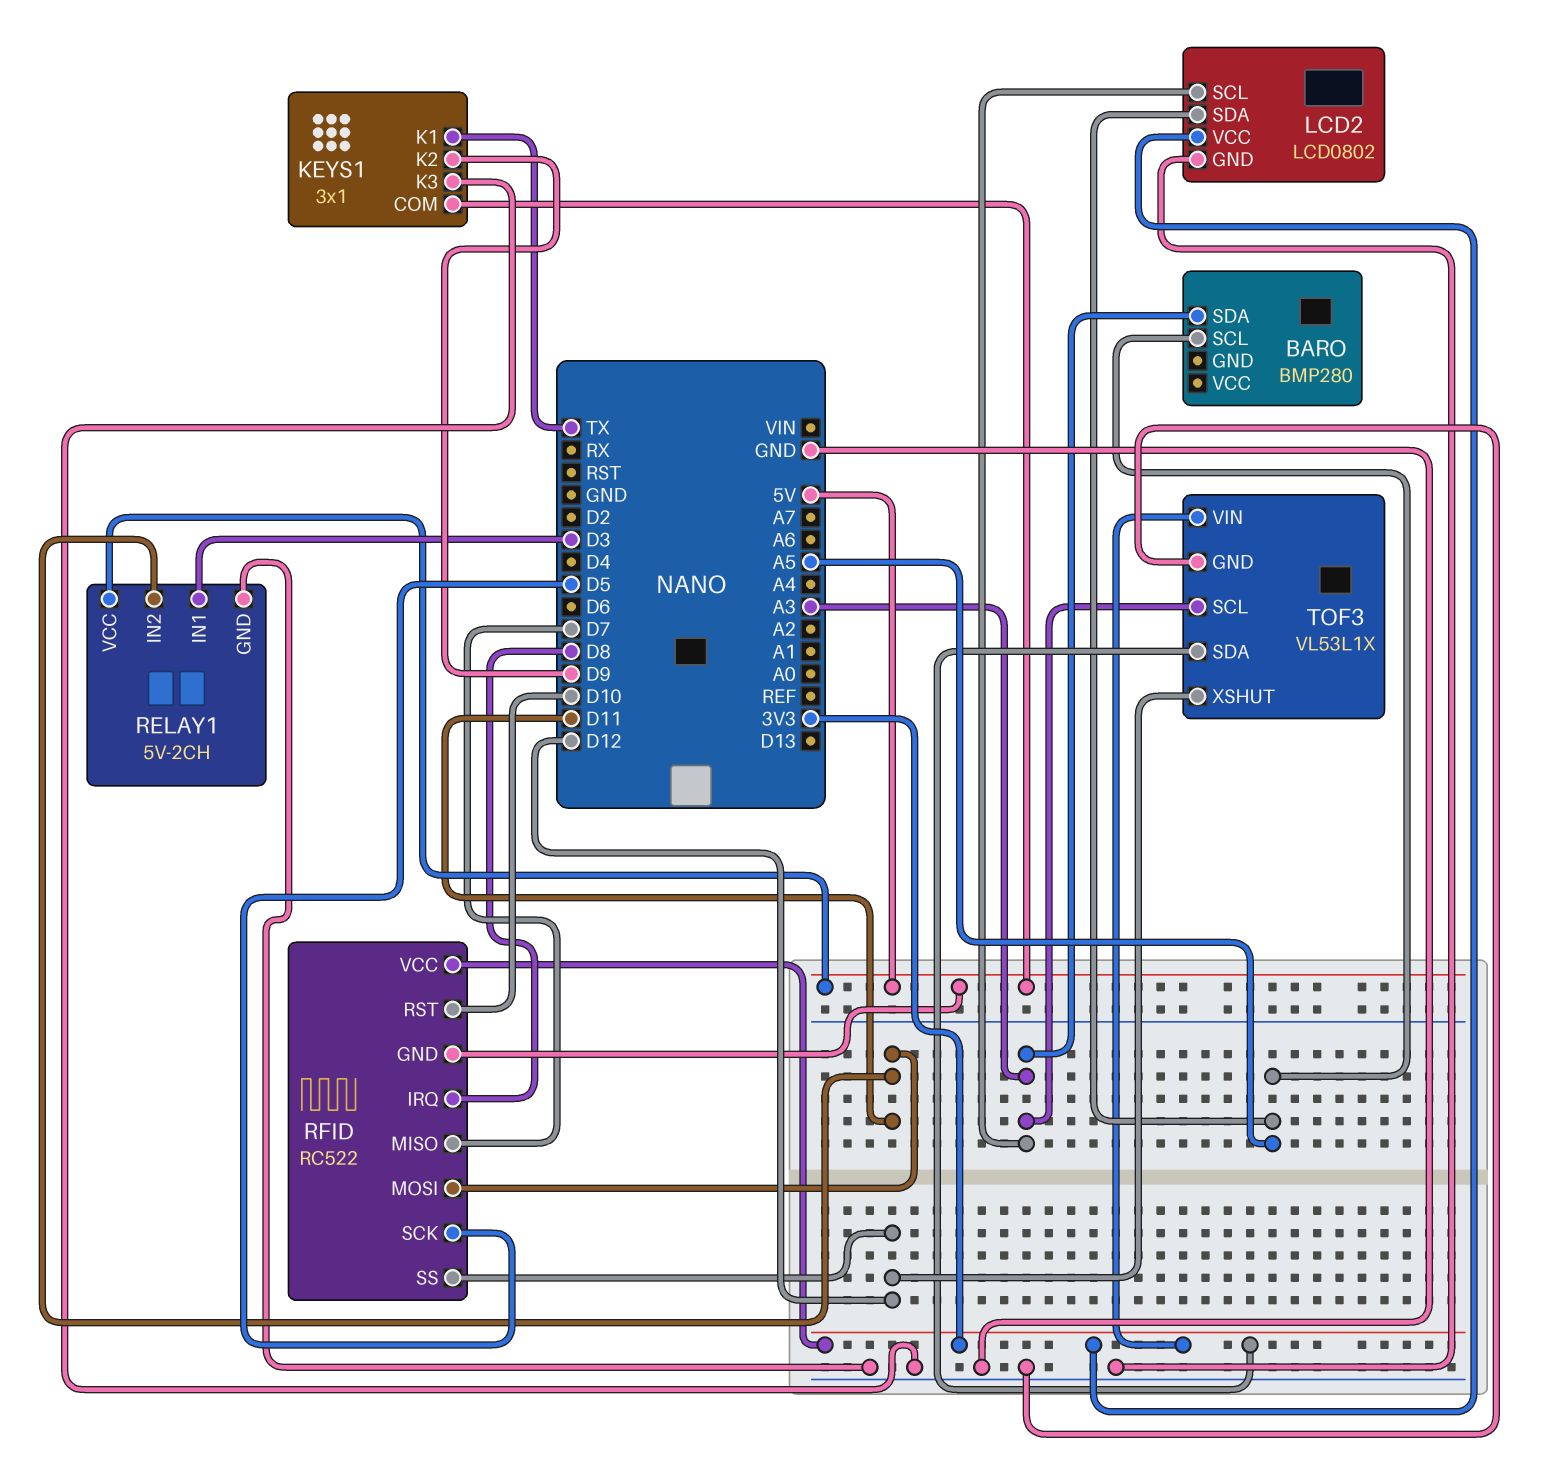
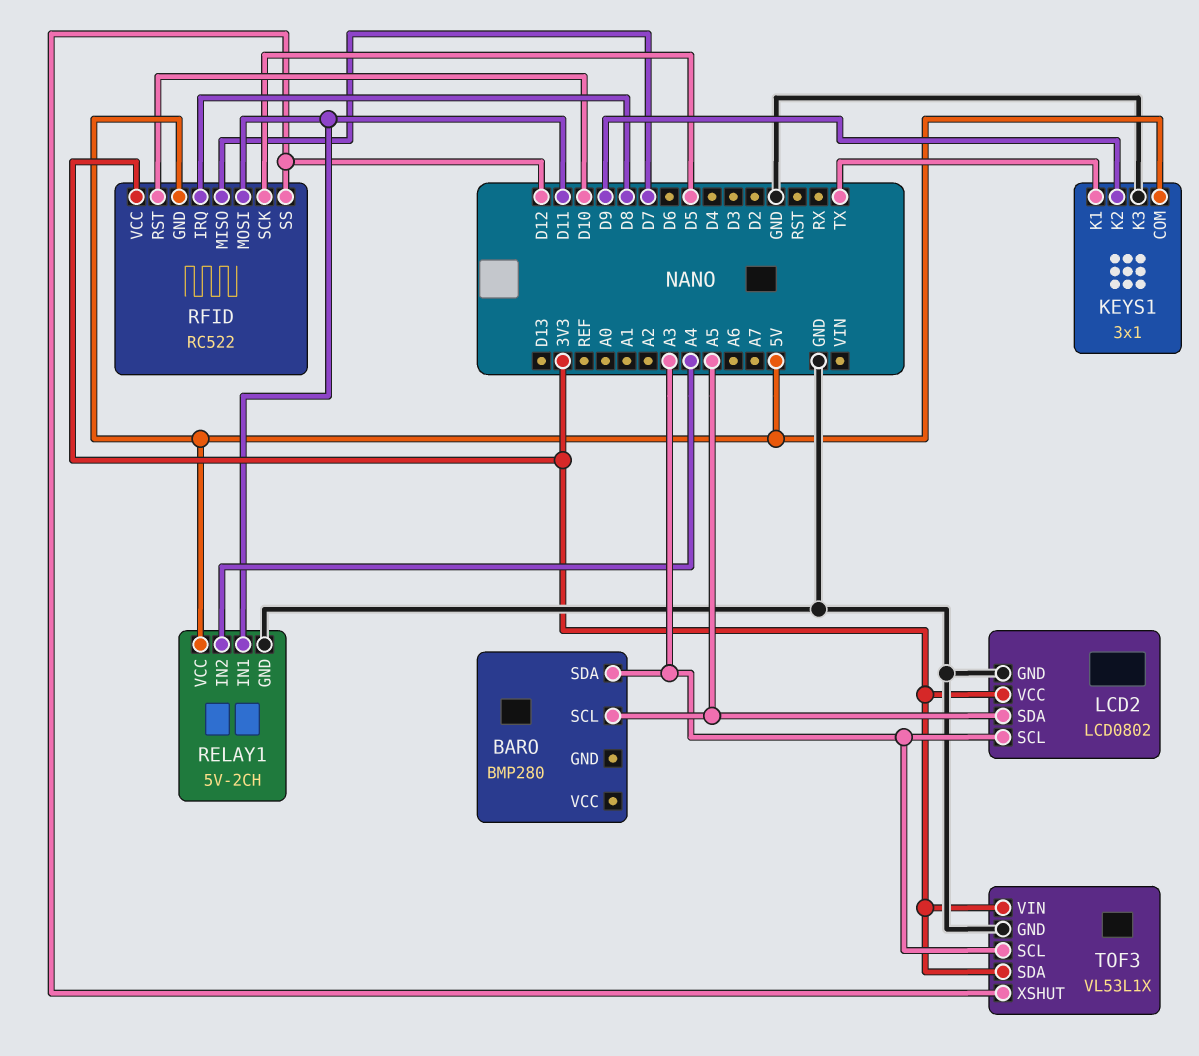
RELAY1 pin IN1: D3 -> D11
RELAY1 pin IN2: D11 -> A4

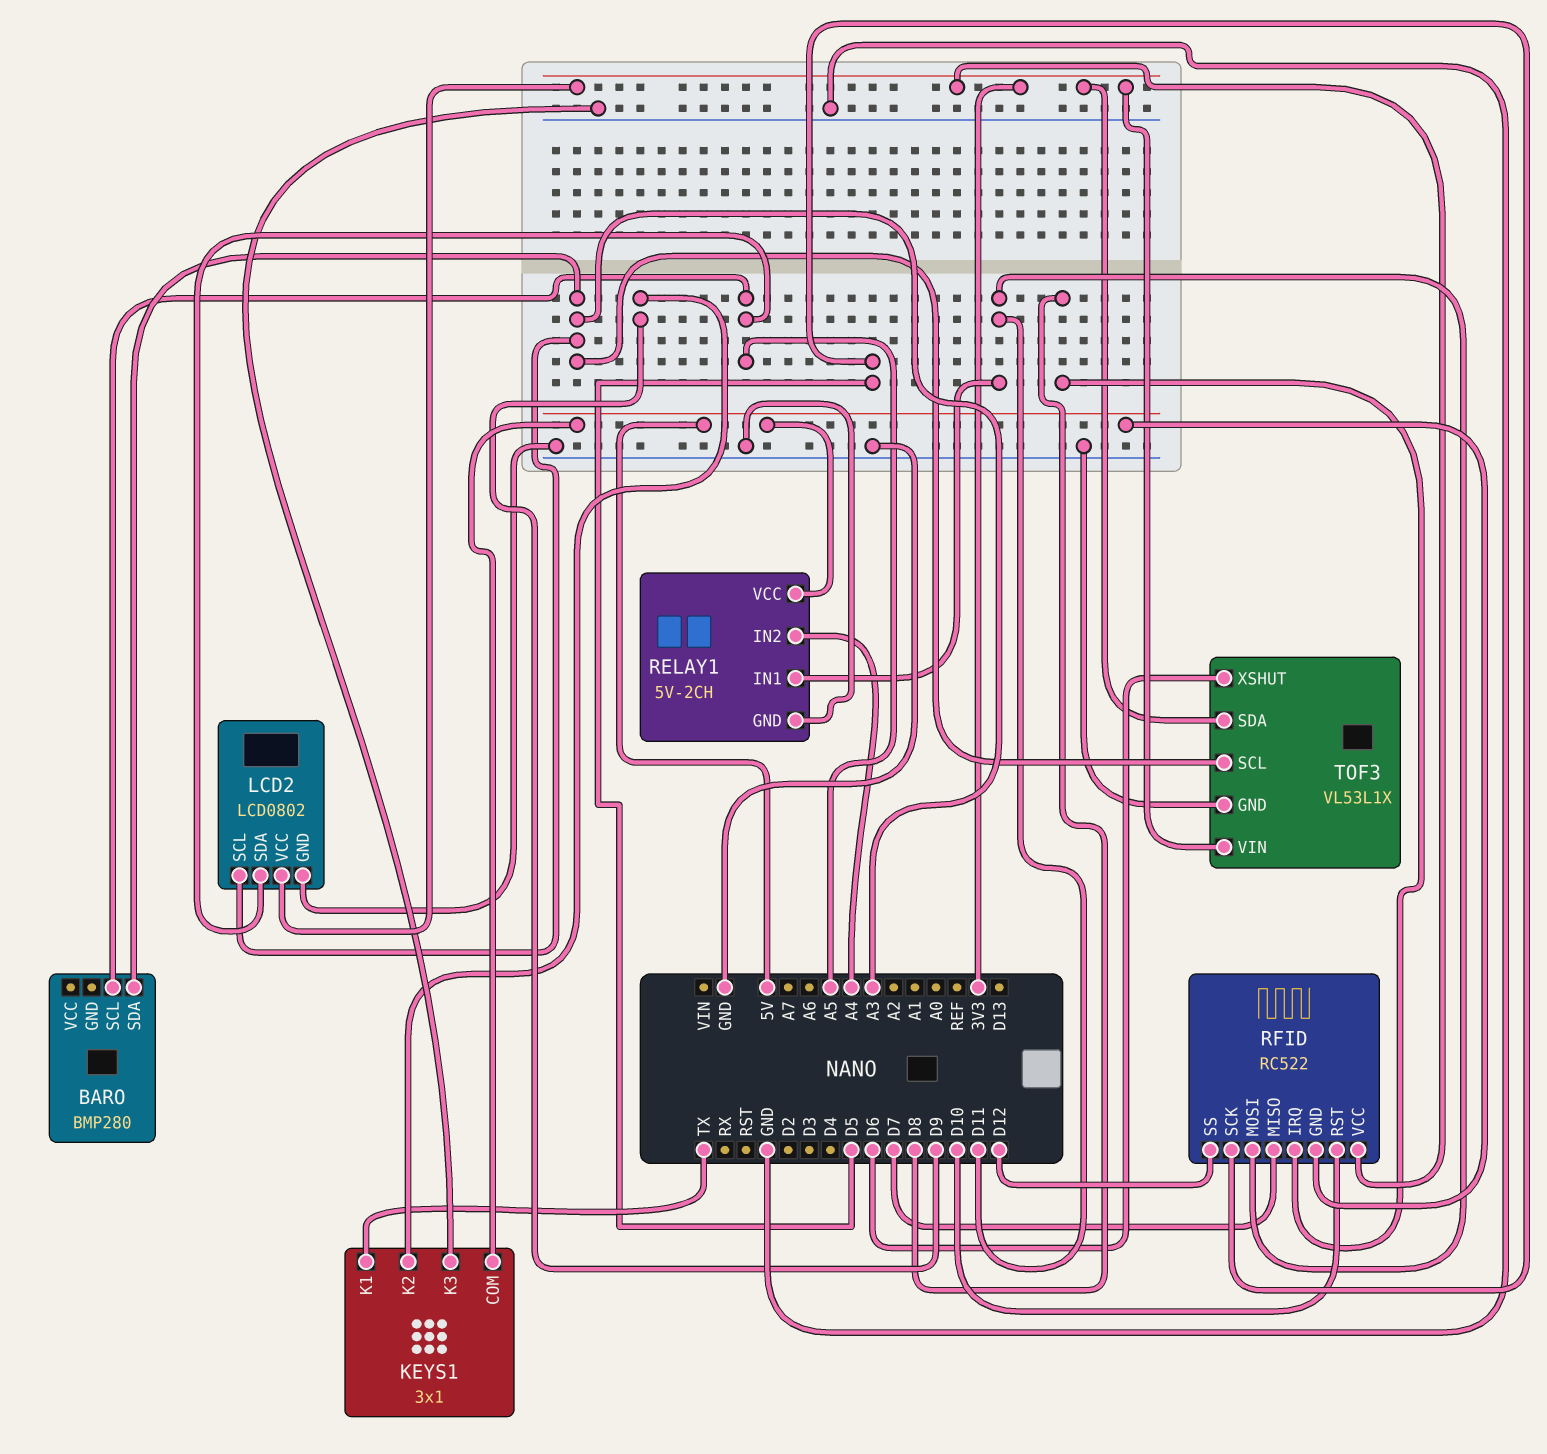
TOF3 pin XSHUT: D12 -> D6

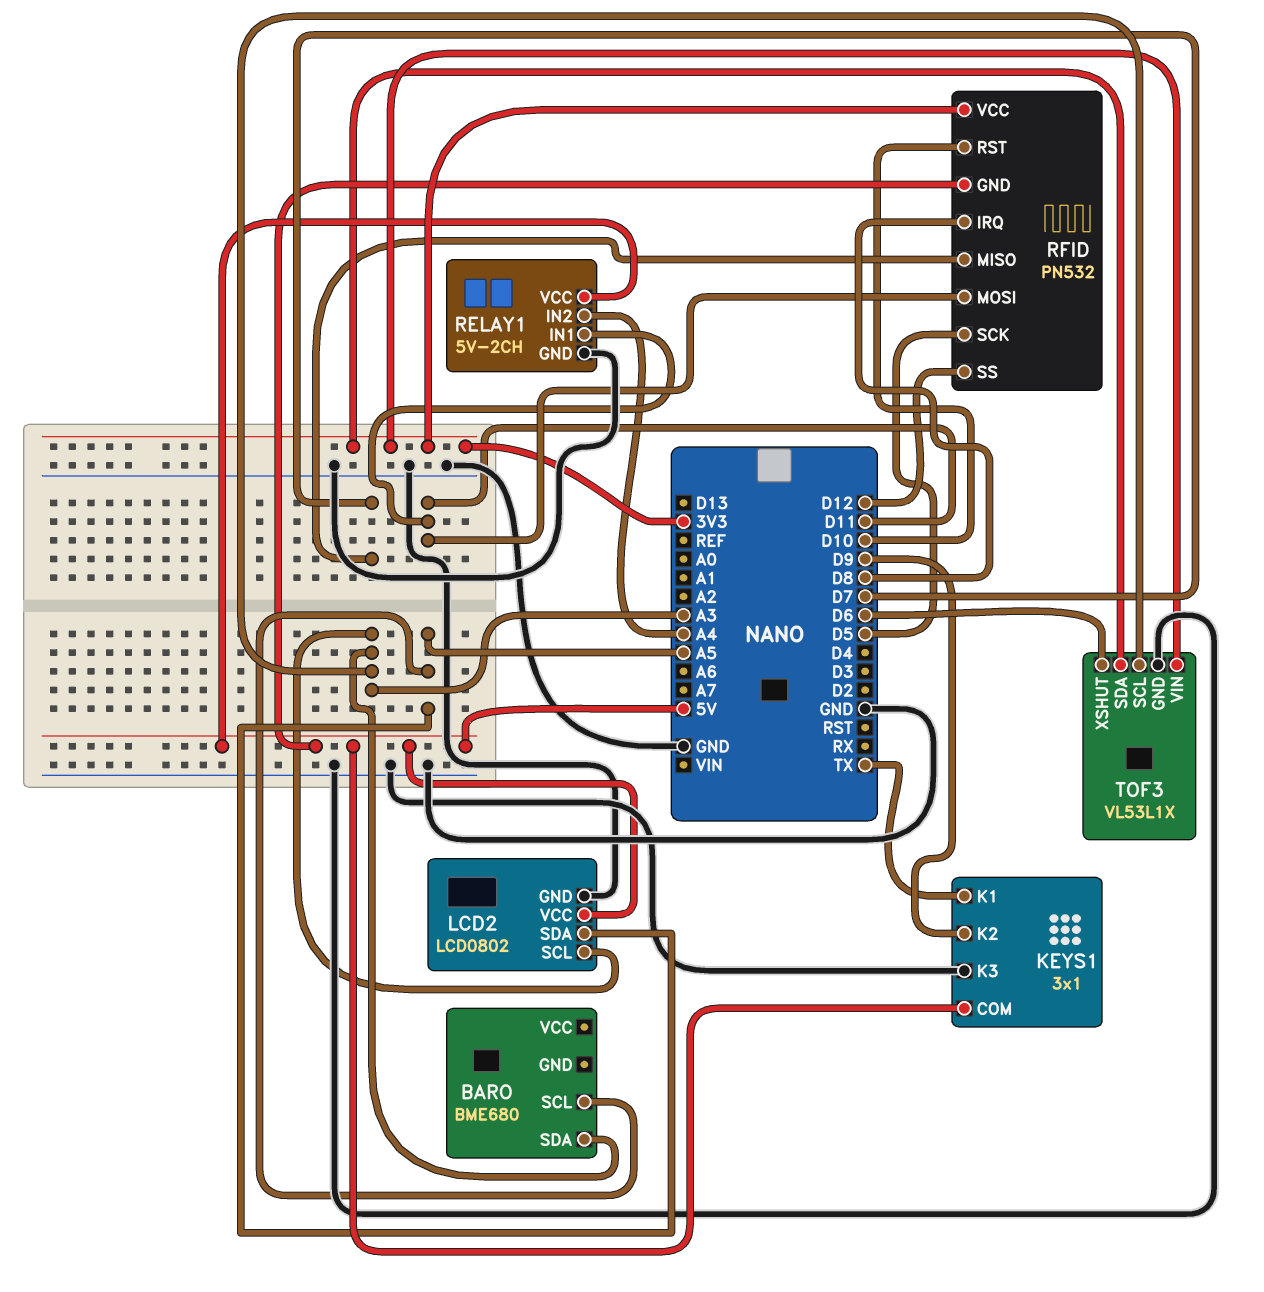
BARO: BMP280 -> BME680
LCD2 pin VCC: 3V3 -> 5V
RFID: RC522 -> PN532

